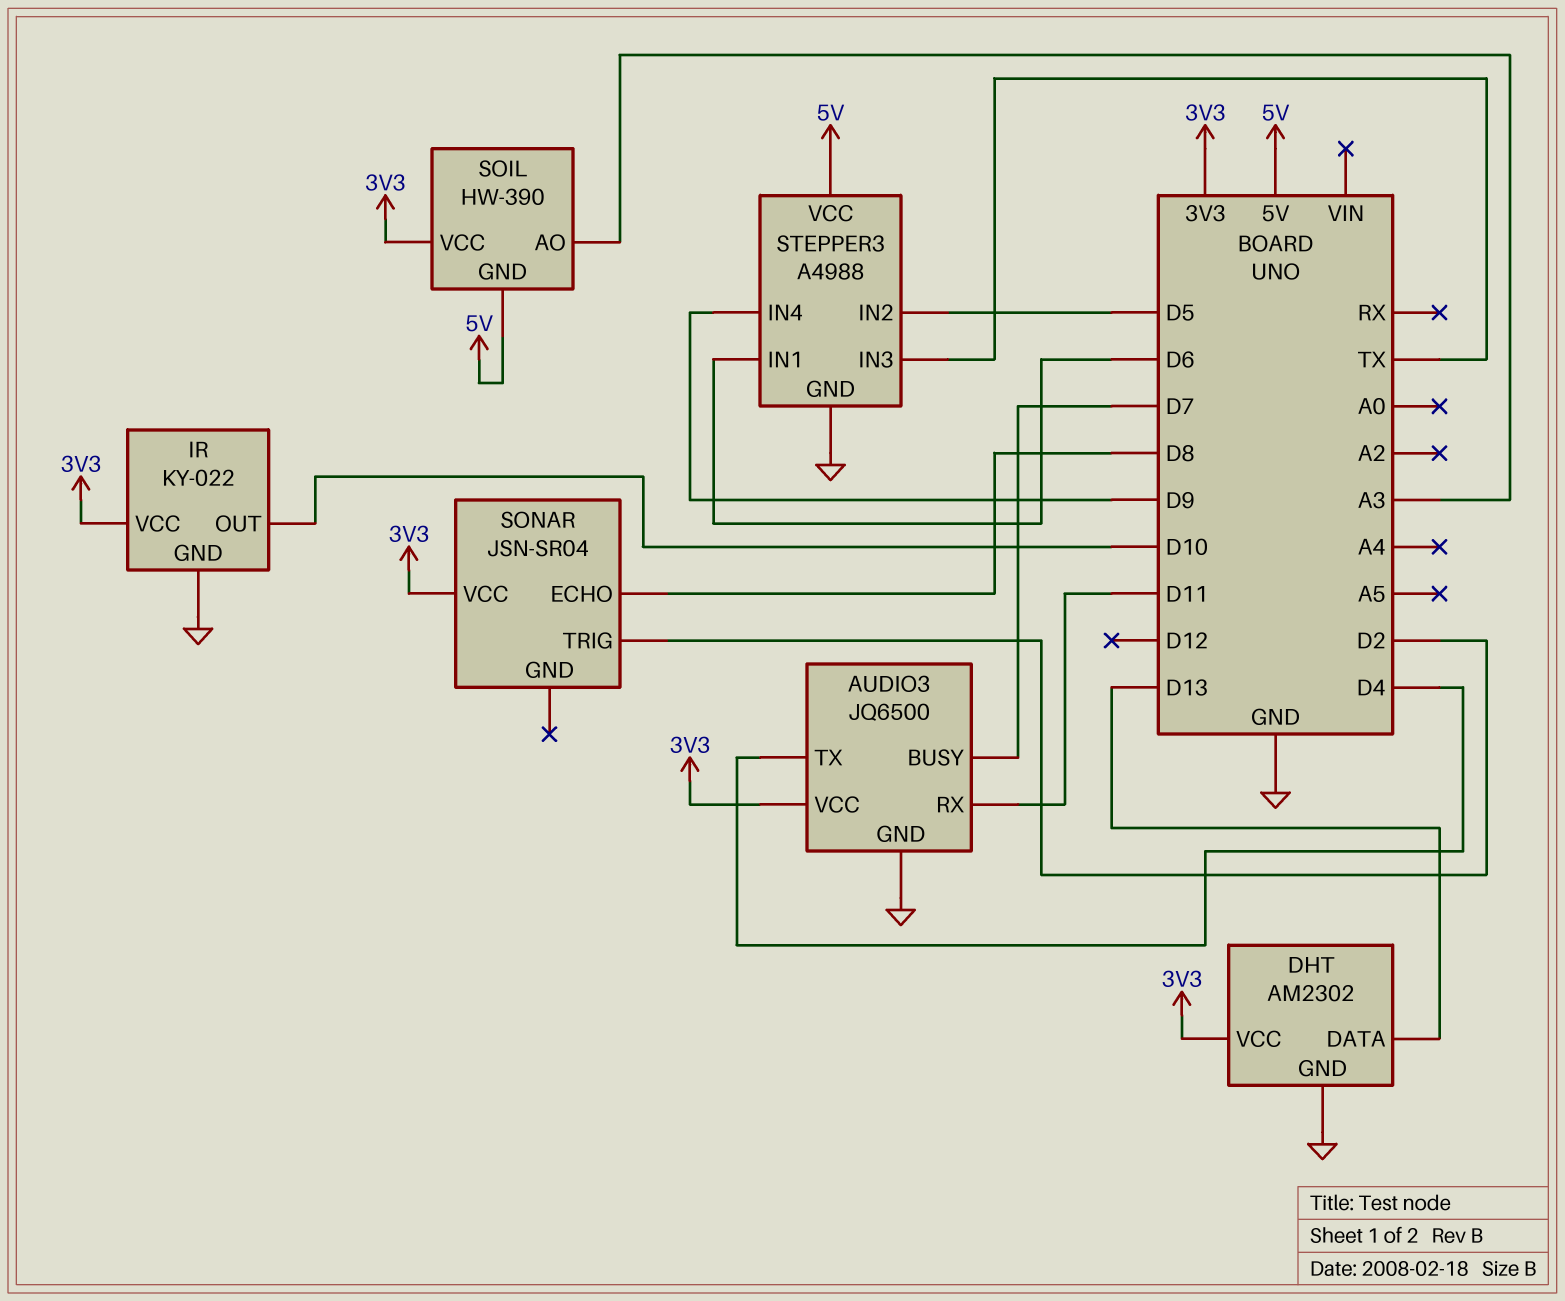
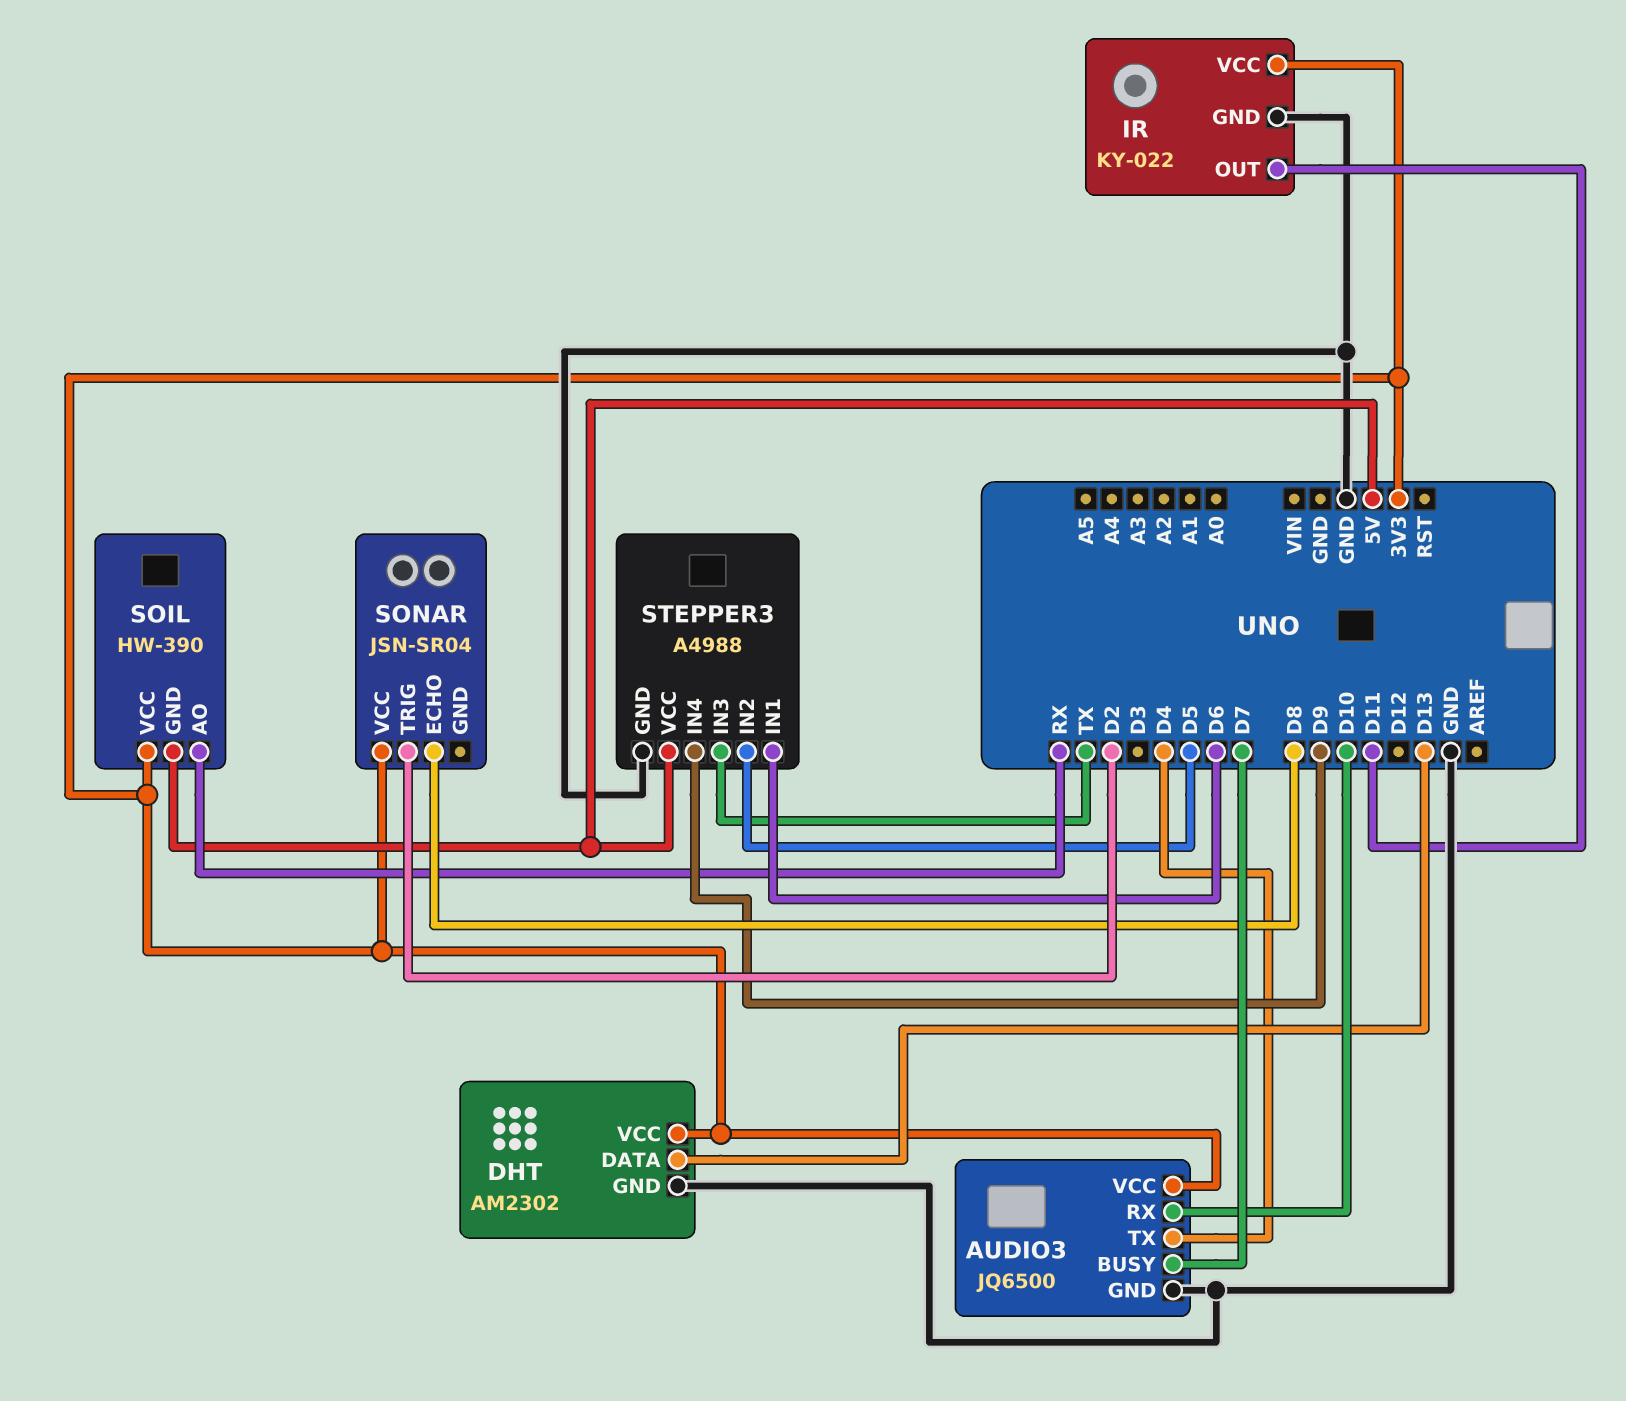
AUDIO3 pin RX: D11 -> D10
IR pin OUT: D10 -> D11
SOIL pin AO: A3 -> RX

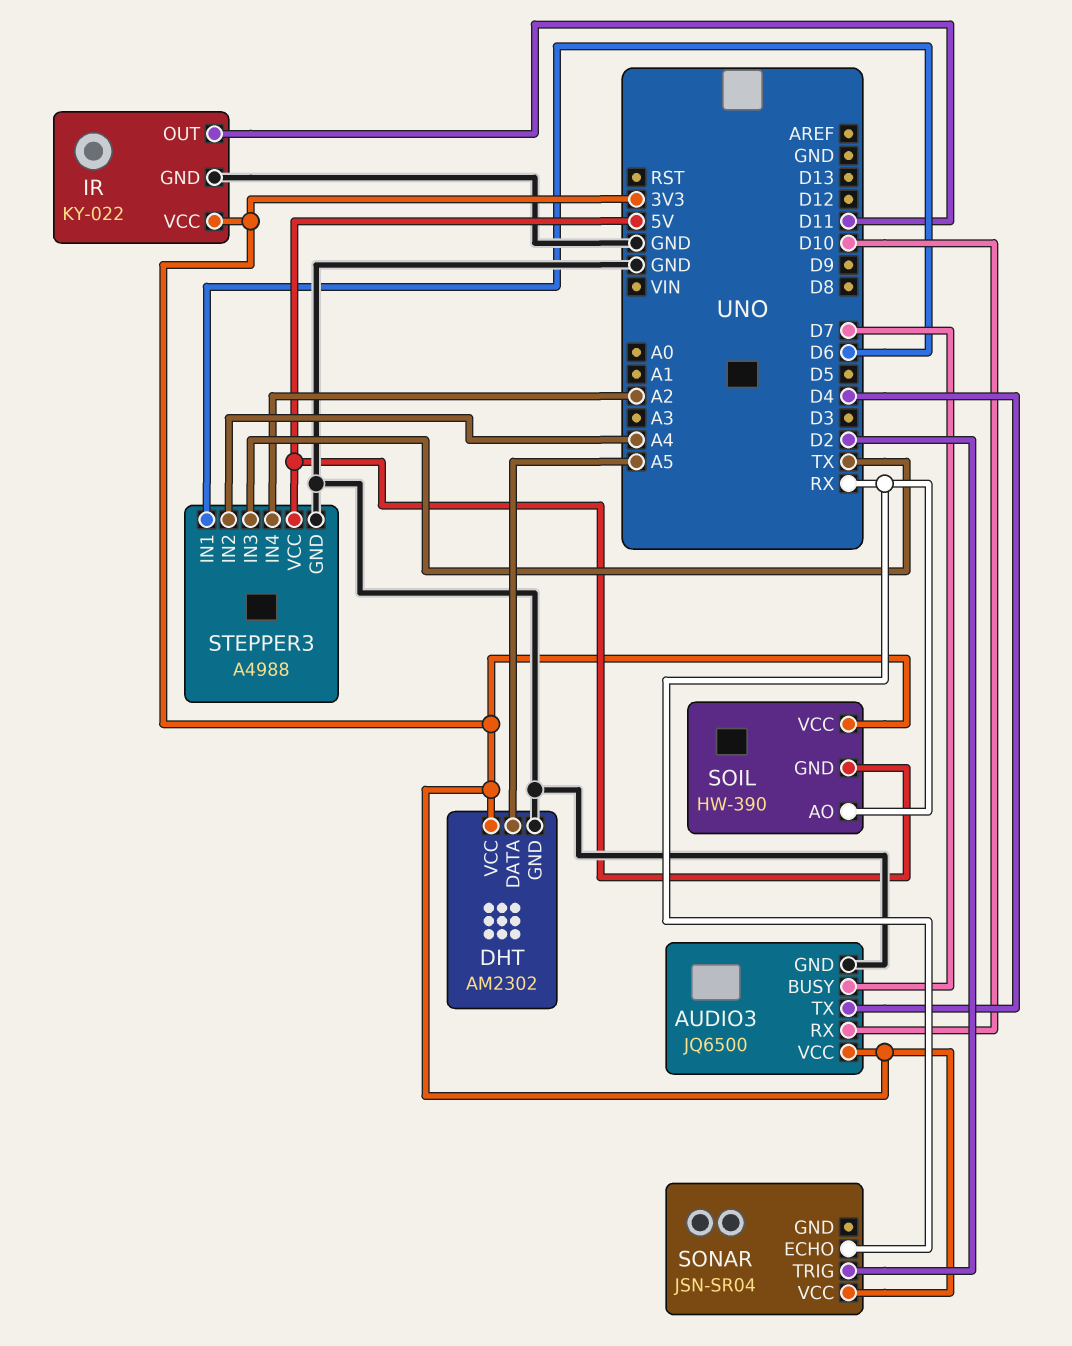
DHT pin DATA: D13 -> A5
SONAR pin ECHO: D8 -> RX
STEPPER3 pin IN2: D5 -> A4
STEPPER3 pin IN4: D9 -> A2

